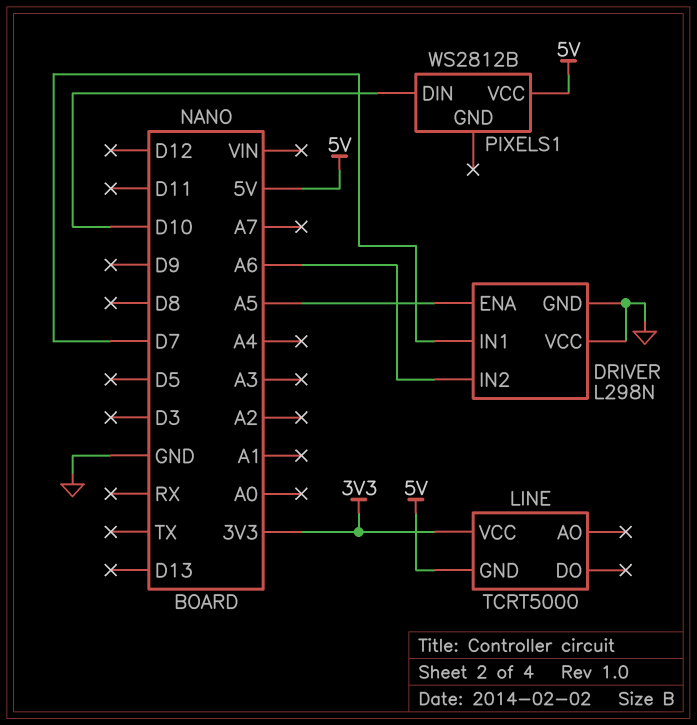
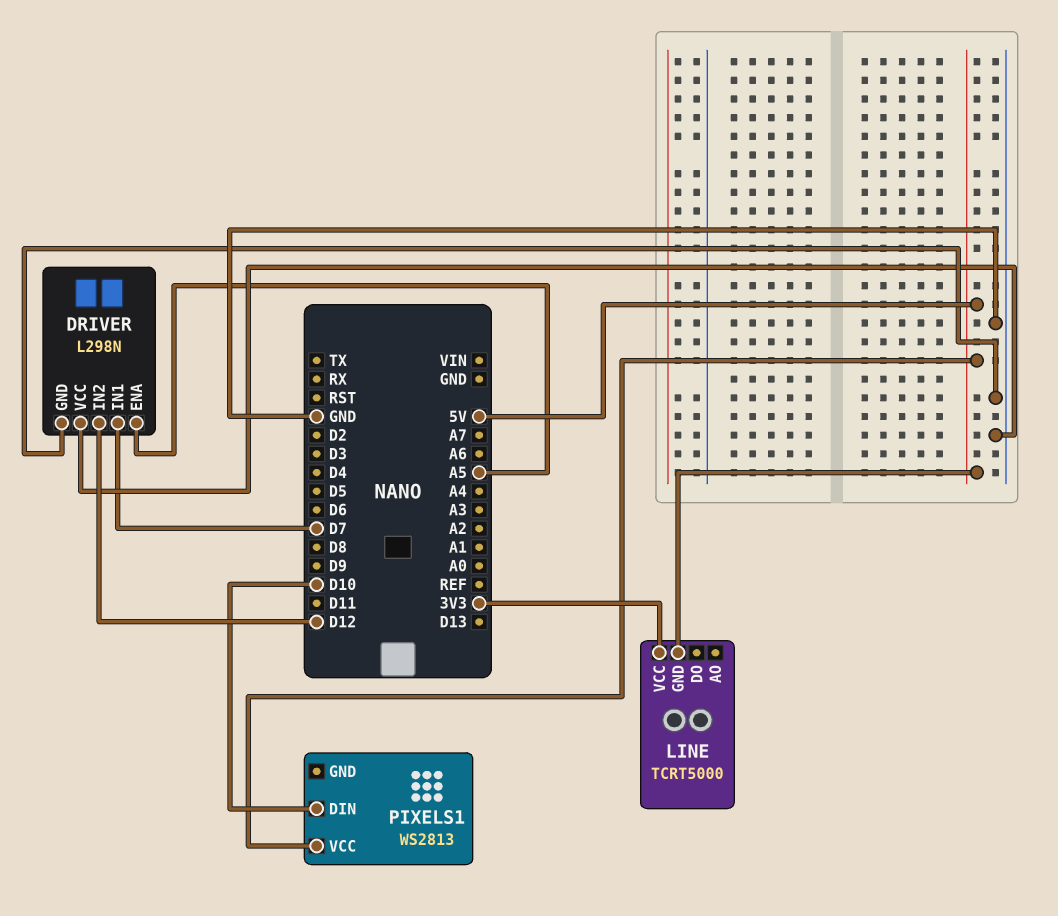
DRIVER pin IN2: A6 -> D12
PIXELS1: WS2812B -> WS2813

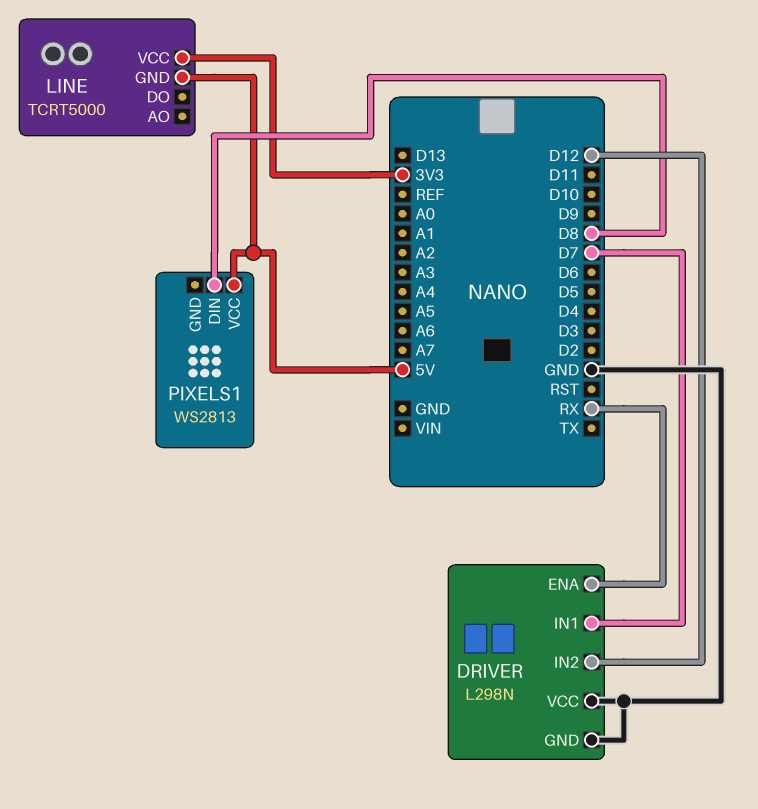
DRIVER pin ENA: A5 -> RX
PIXELS1 pin DIN: D10 -> D8

